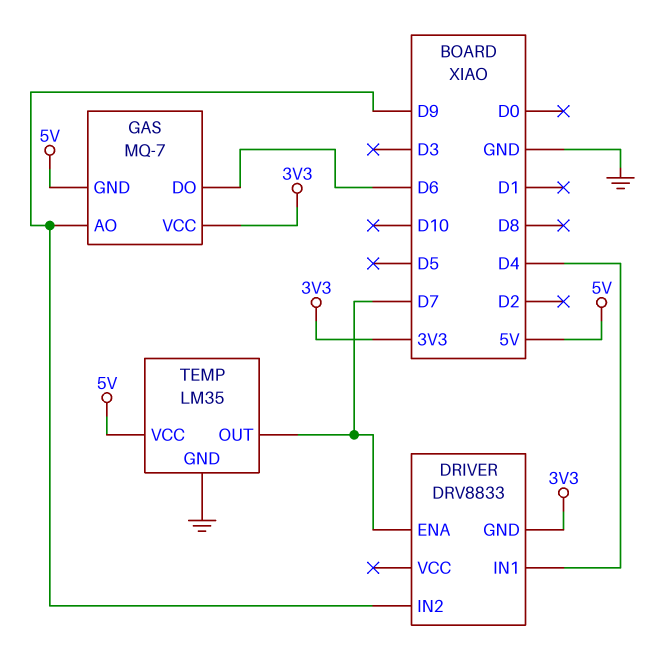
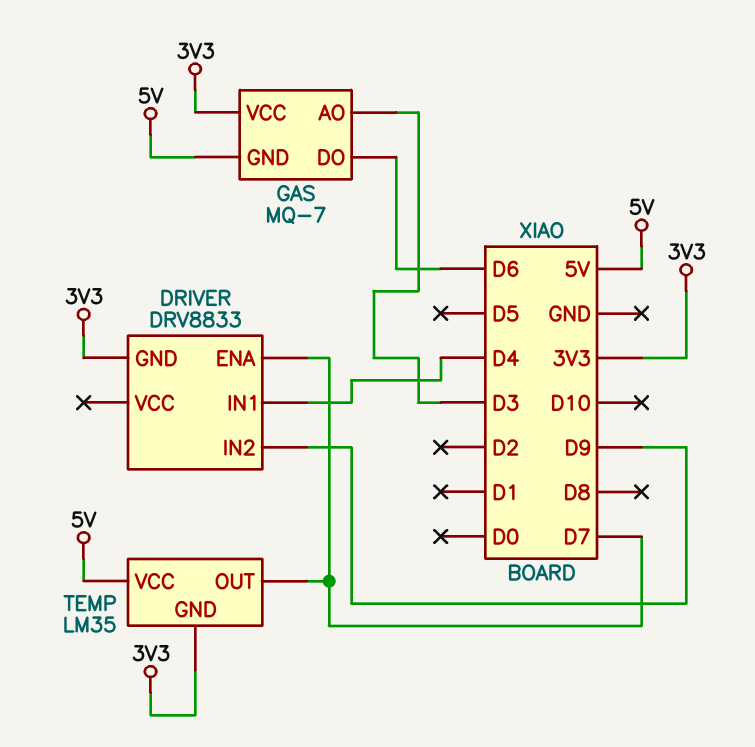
GAS pin AO: D9 -> D3
TEMP pin GND: GND -> 3V3

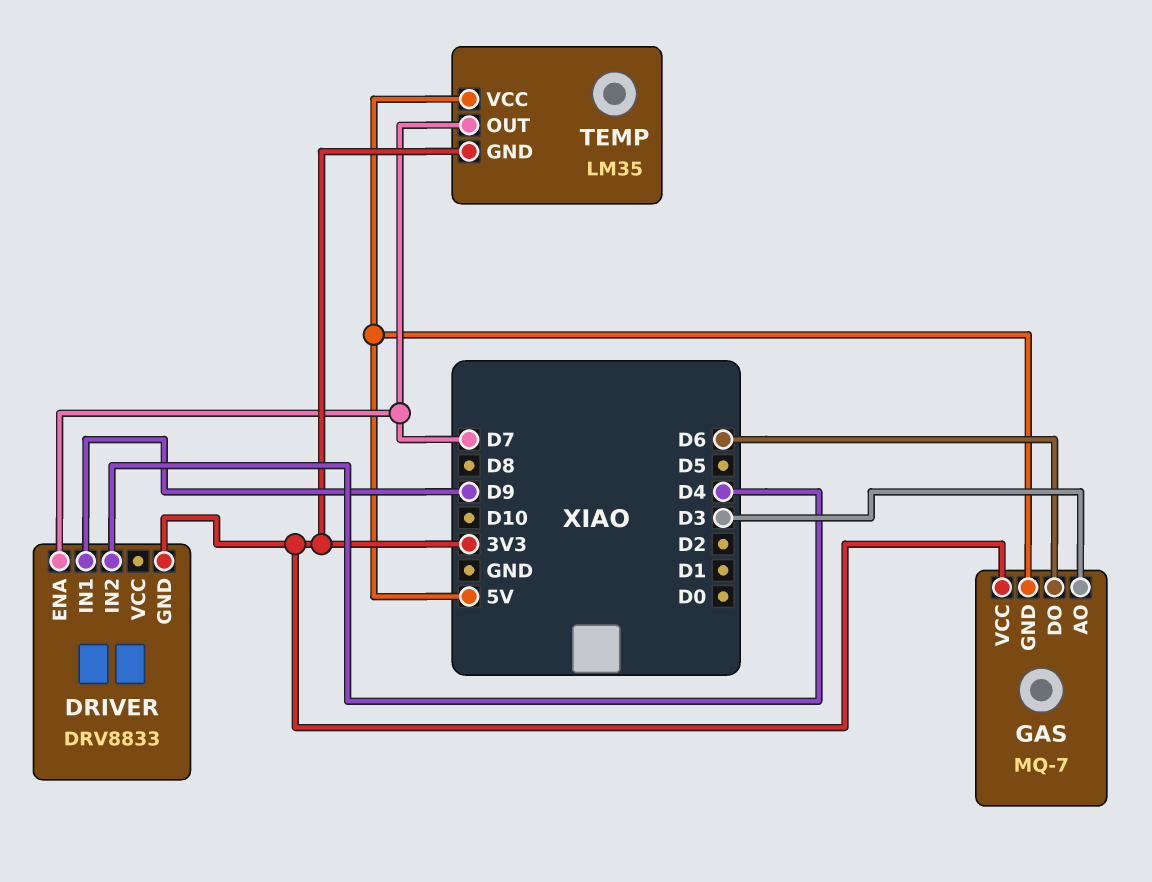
DRIVER pin IN1: D4 -> D9
DRIVER pin IN2: D9 -> D4

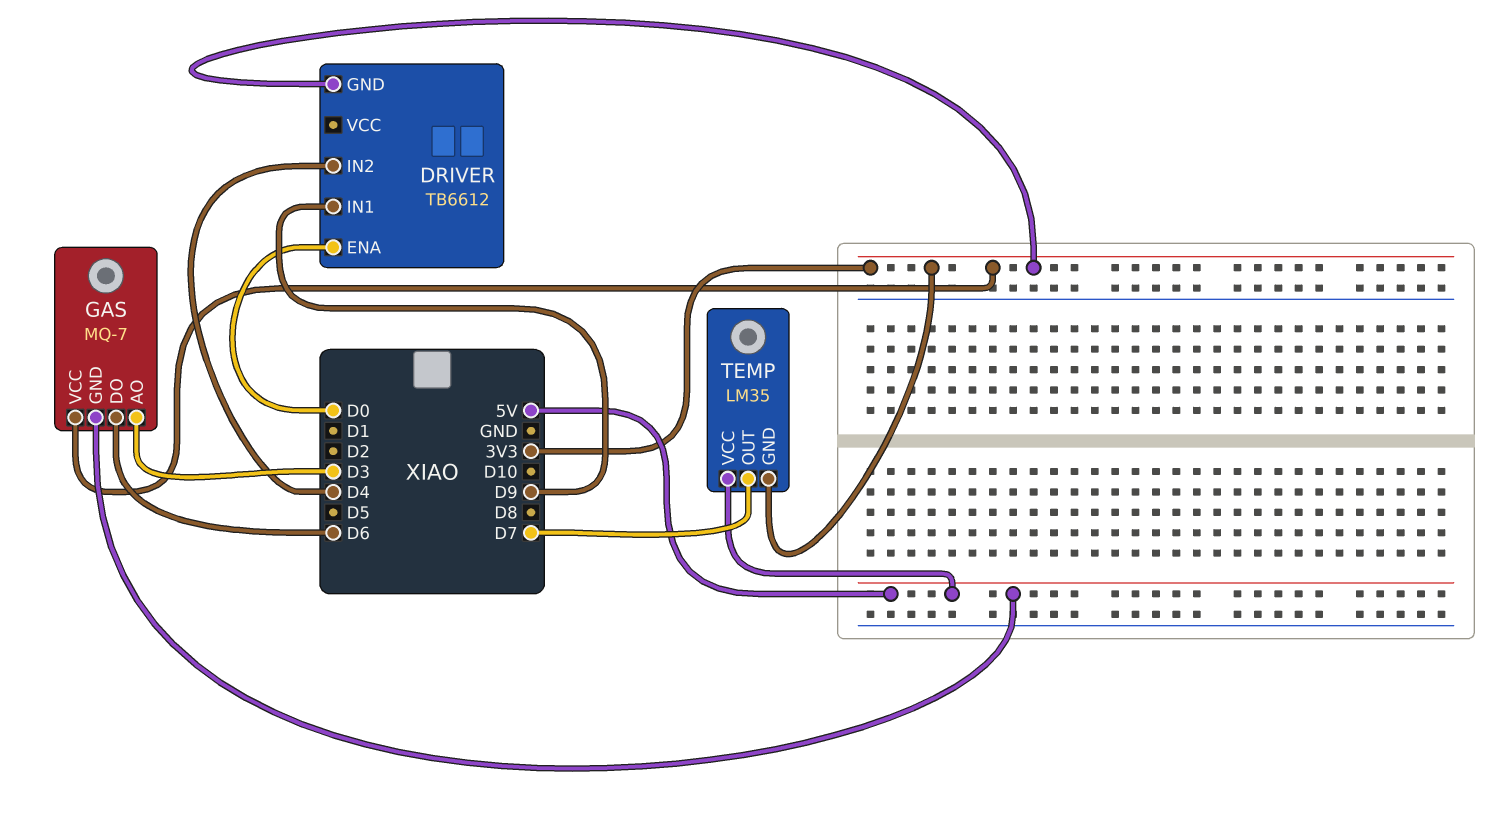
DRIVER: DRV8833 -> TB6612
DRIVER pin ENA: D7 -> D0

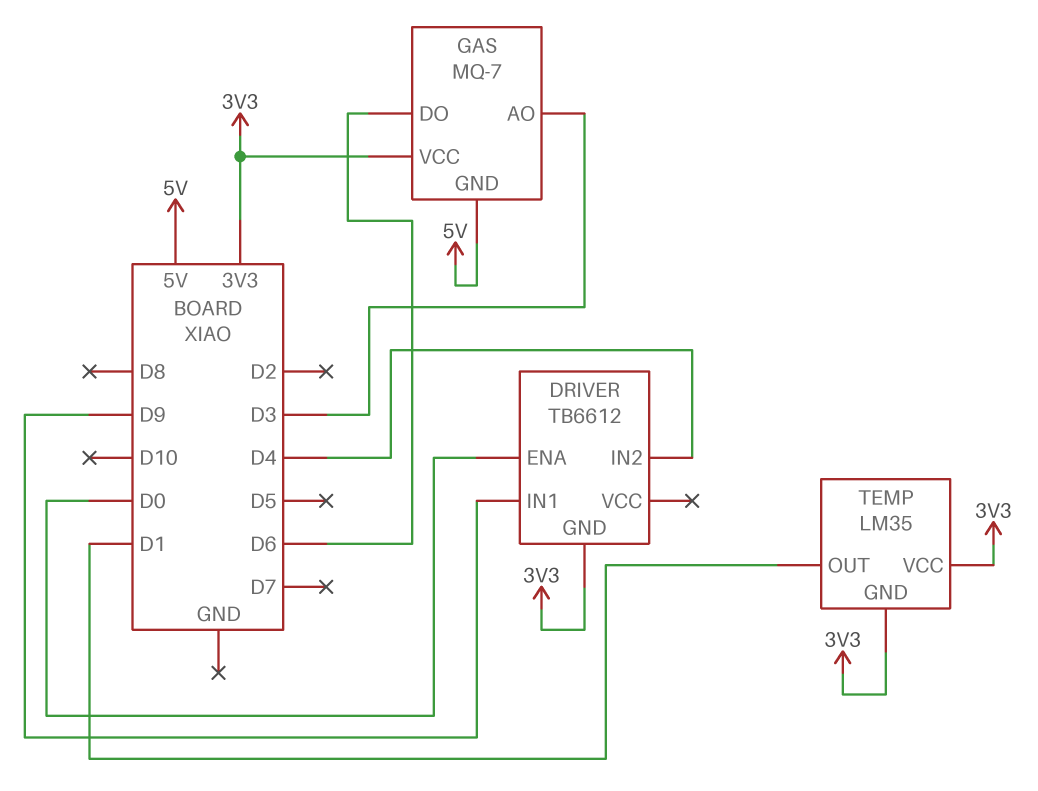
TEMP pin OUT: D7 -> D1
TEMP pin VCC: 5V -> 3V3

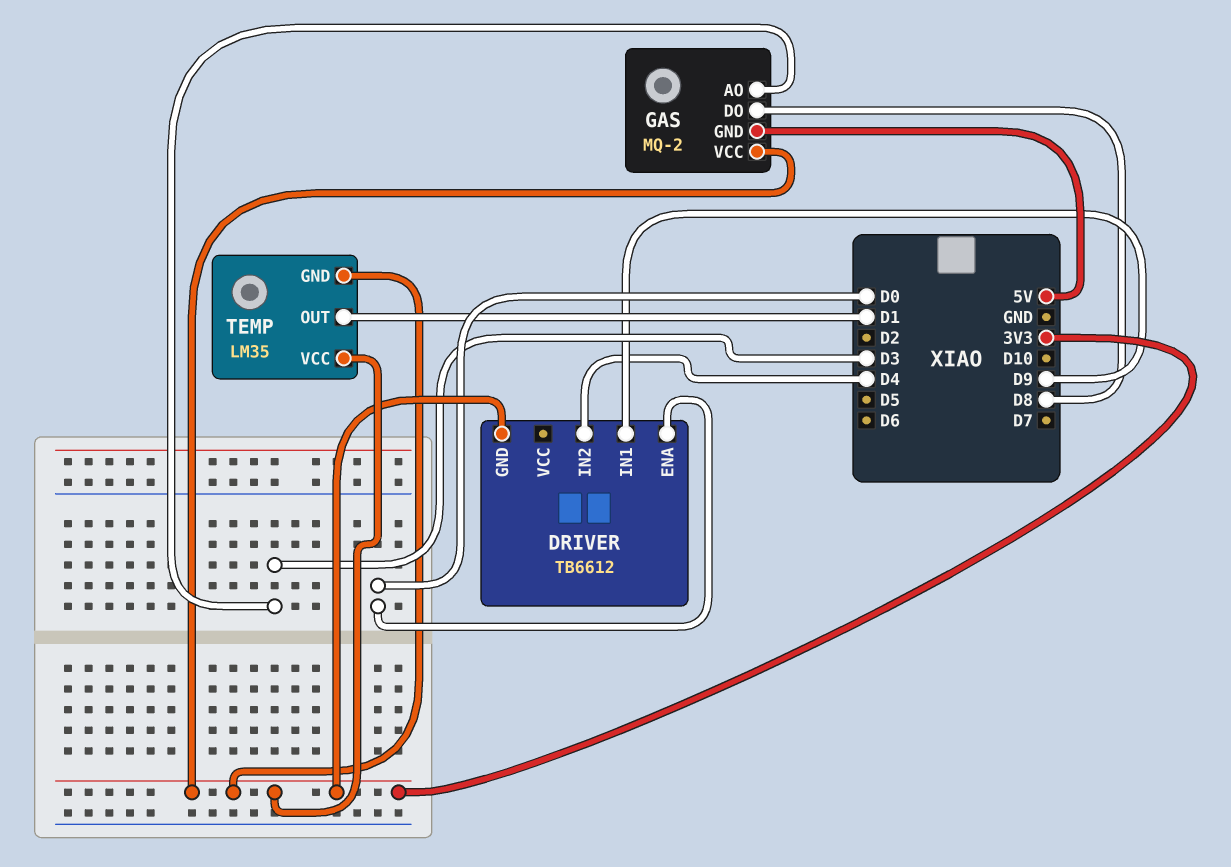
GAS: MQ-7 -> MQ-2
GAS pin DO: D6 -> D8

